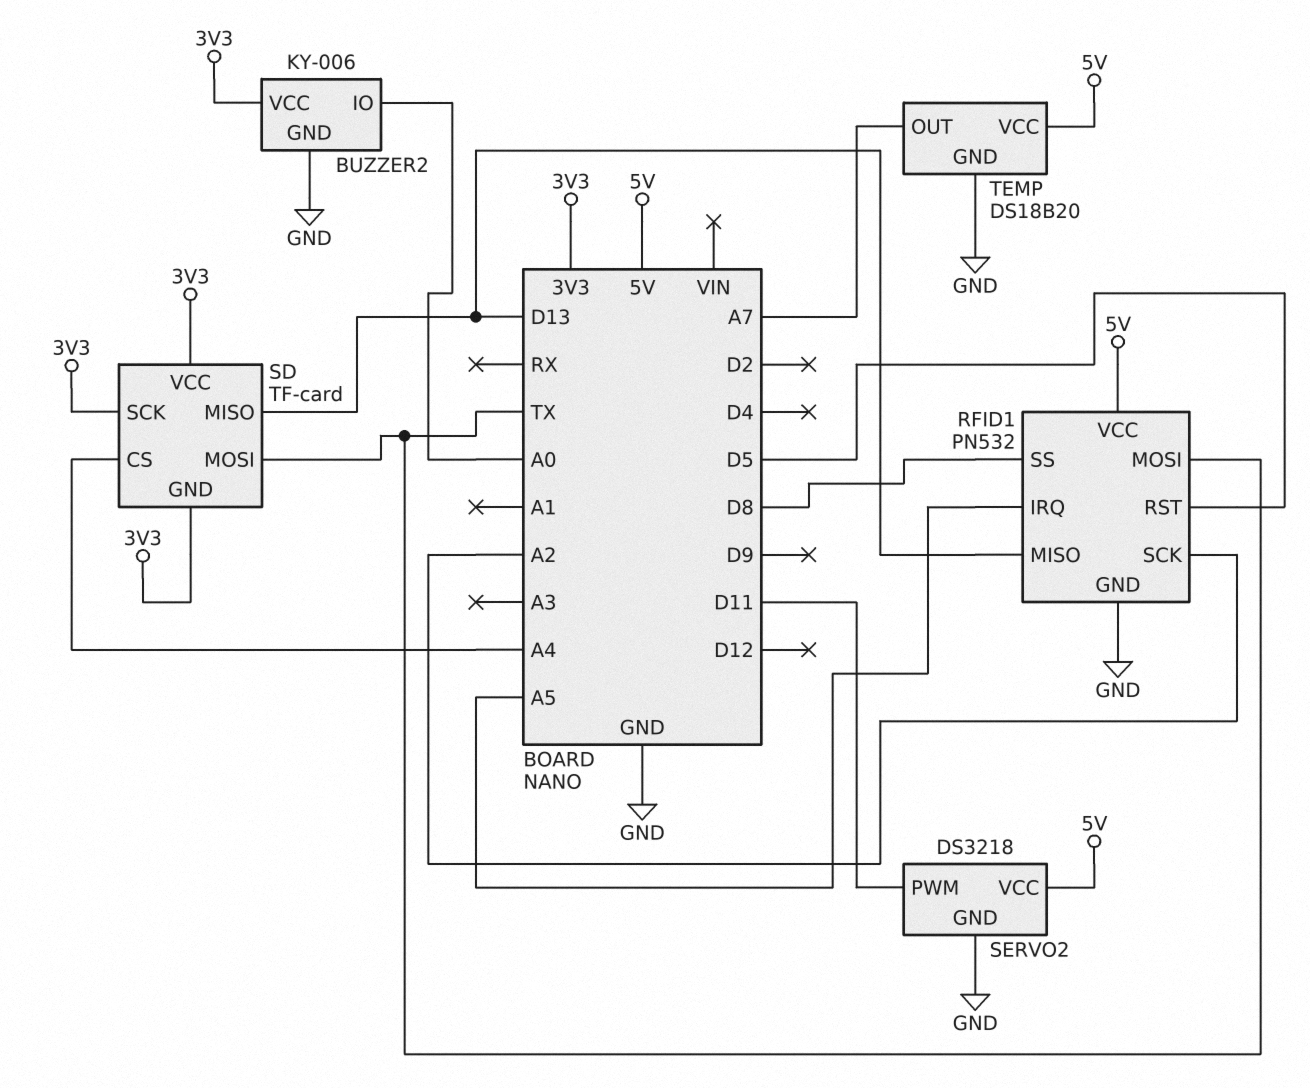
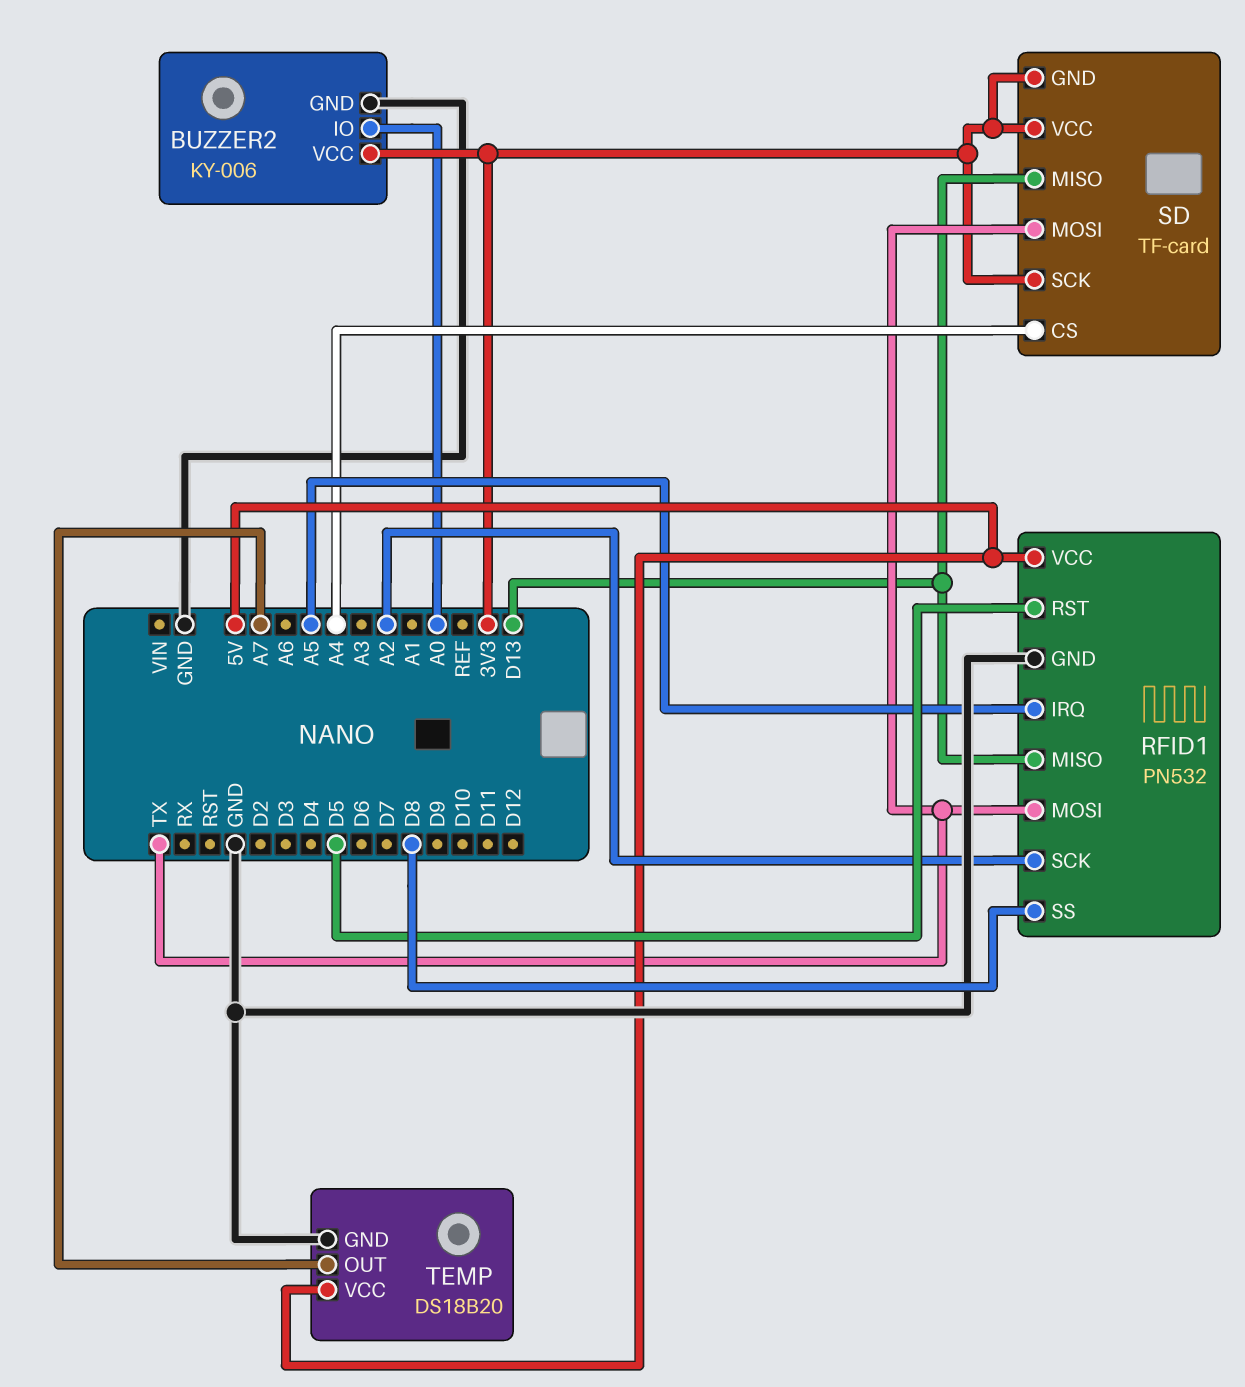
SERVO2: DS3218 -> none
SERVO2 pin GND: GND -> none
SERVO2 pin PWM: D11 -> none
SERVO2 pin VCC: 5V -> none

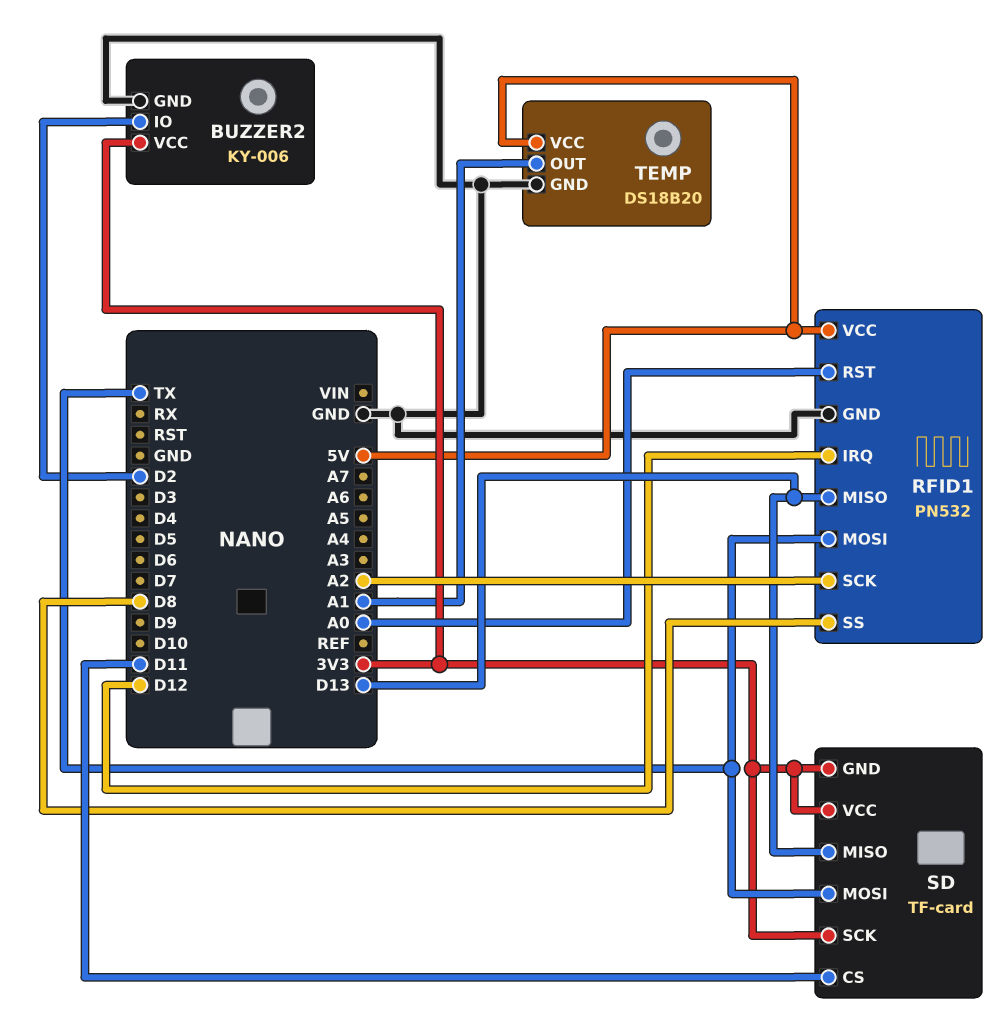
BUZZER2 pin IO: A0 -> D2
RFID1 pin IRQ: A5 -> D12
RFID1 pin RST: D5 -> A0
SD pin CS: A4 -> D11
TEMP pin OUT: A7 -> A1

